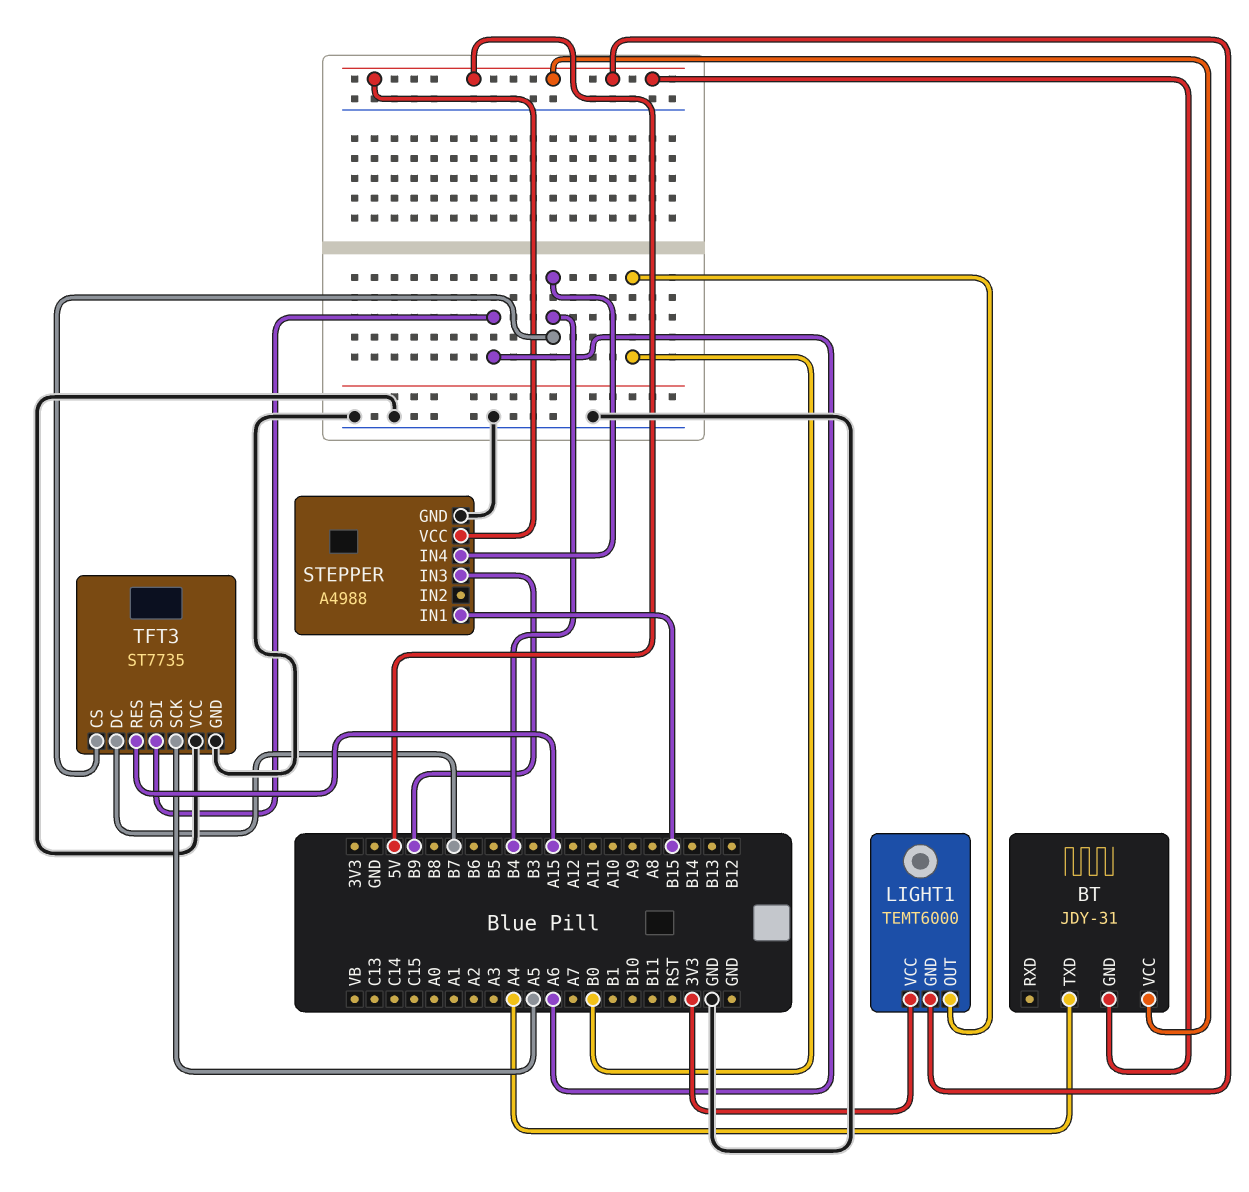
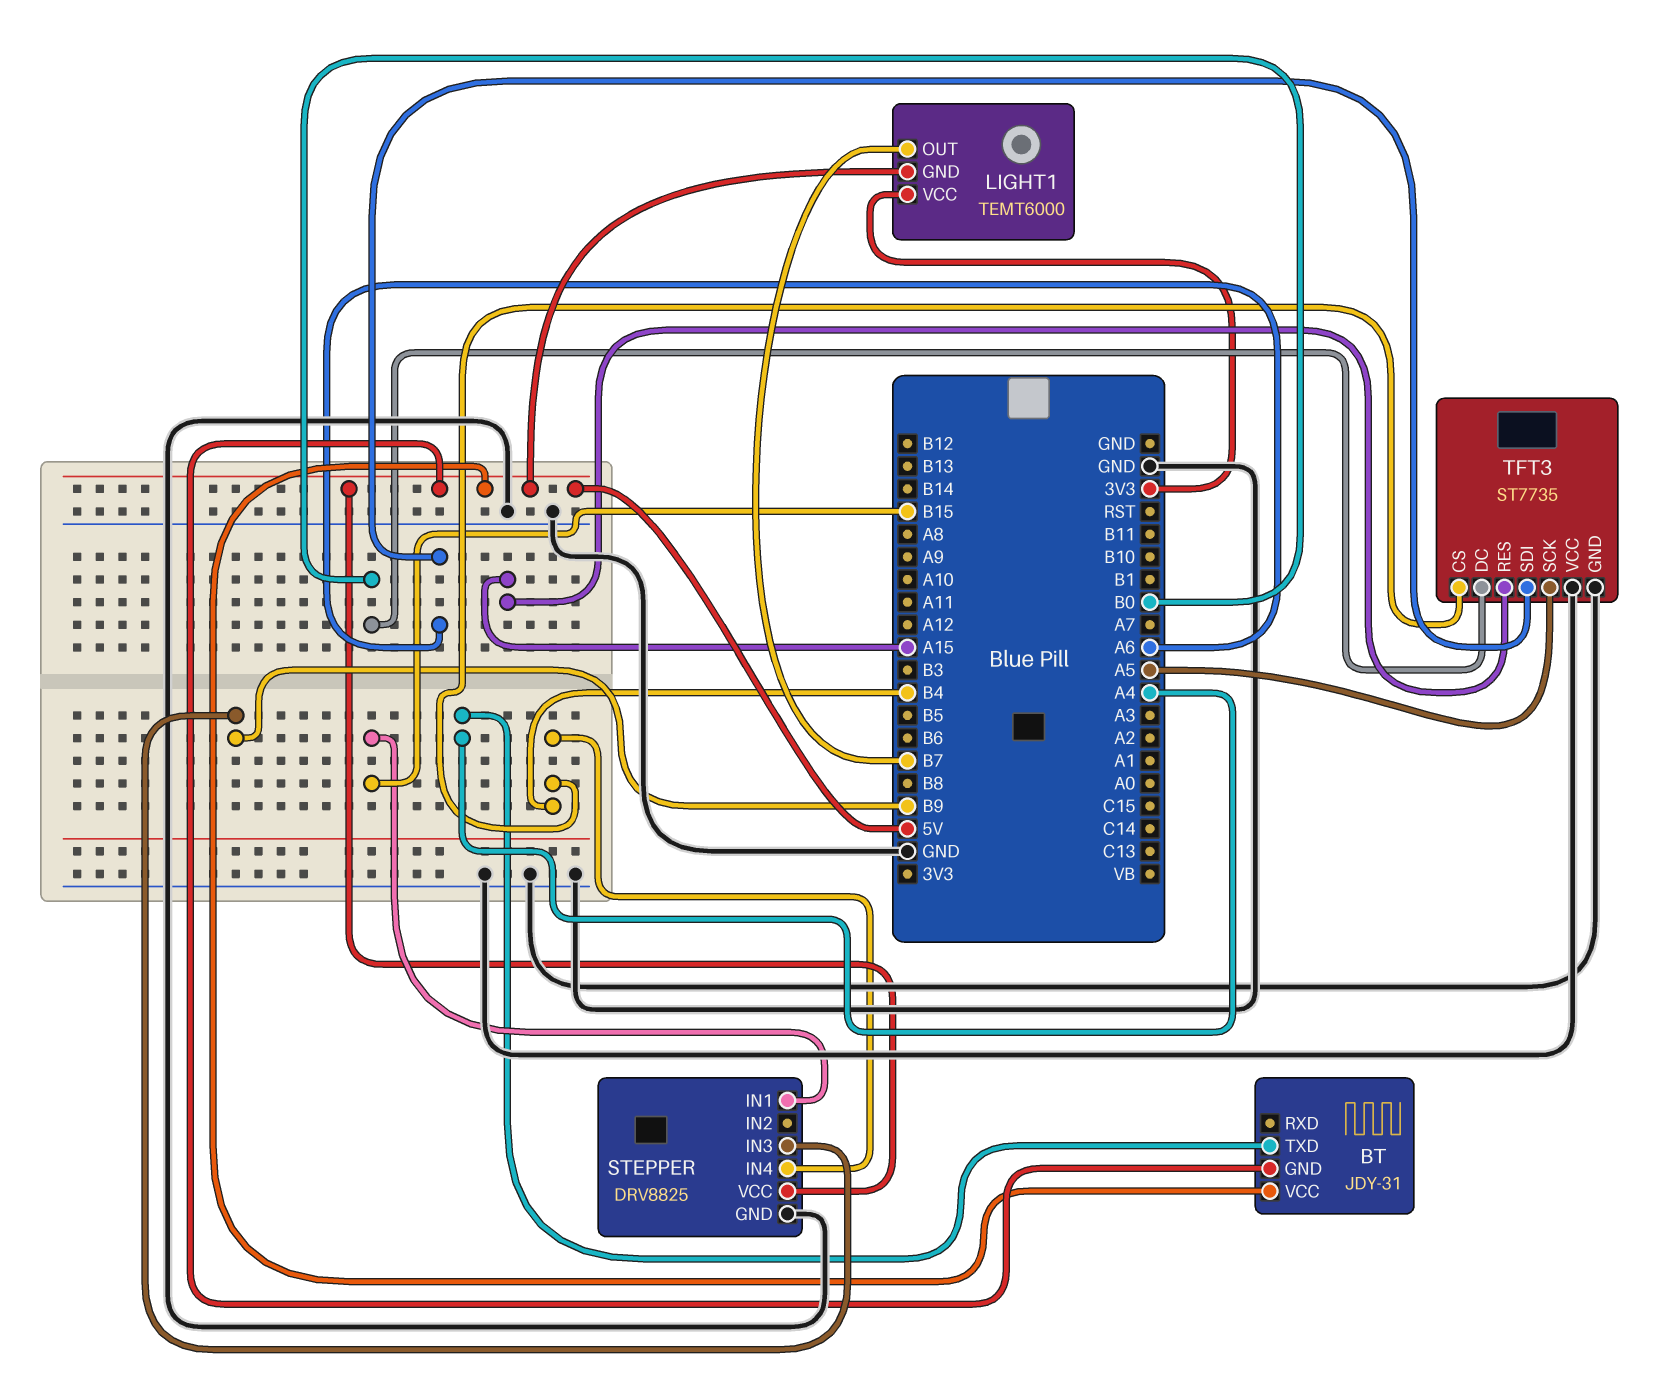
LIGHT1 pin OUT: B0 -> B7
STEPPER: A4988 -> DRV8825
TFT3 pin DC: B7 -> B0

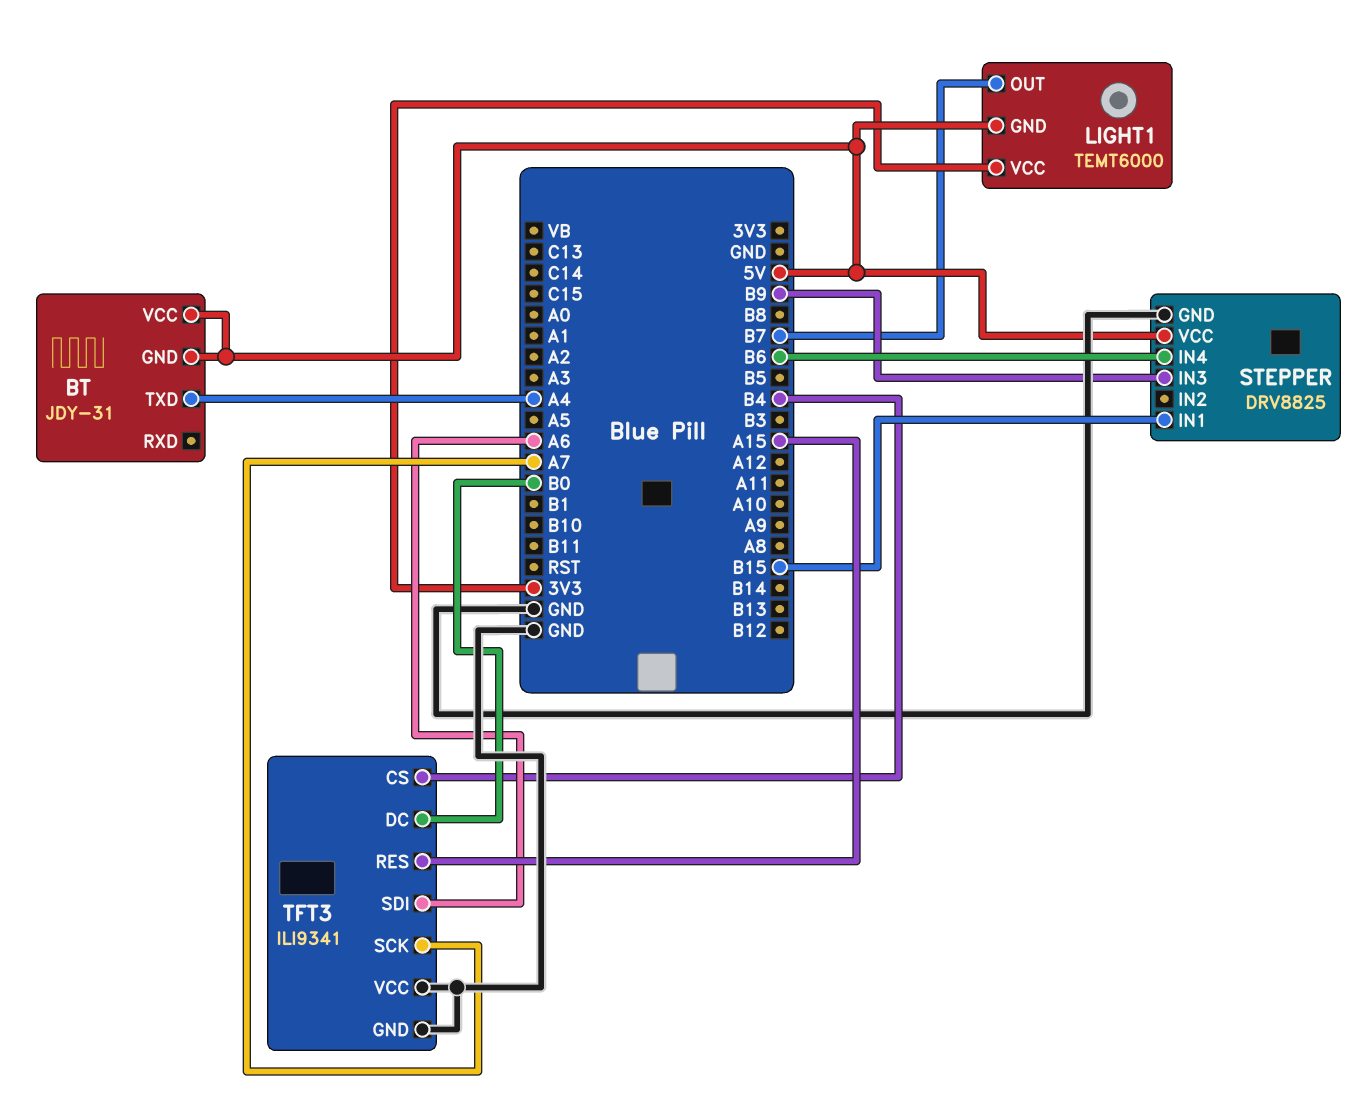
STEPPER pin IN4: B4 -> B6
TFT3: ST7735 -> ILI9341
TFT3 pin SCK: A5 -> A7

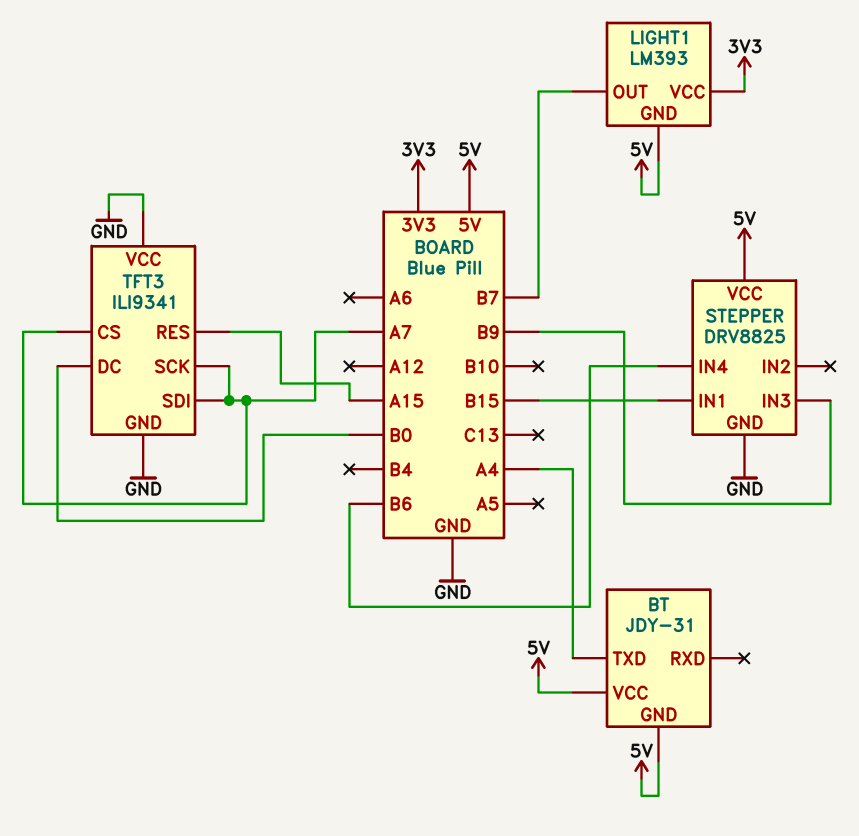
LIGHT1: TEMT6000 -> LM393
TFT3 pin CS: B4 -> A7
TFT3 pin SDI: A6 -> A7

